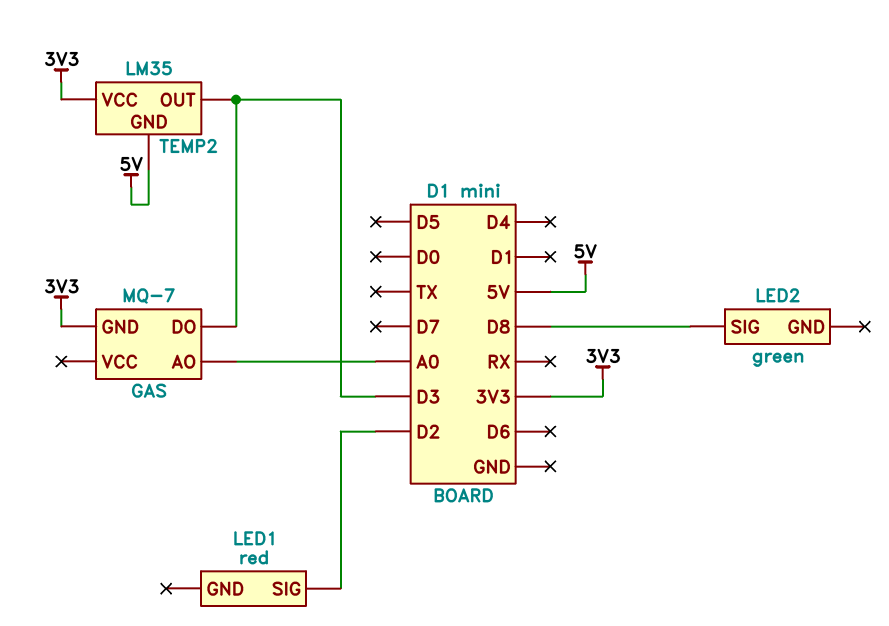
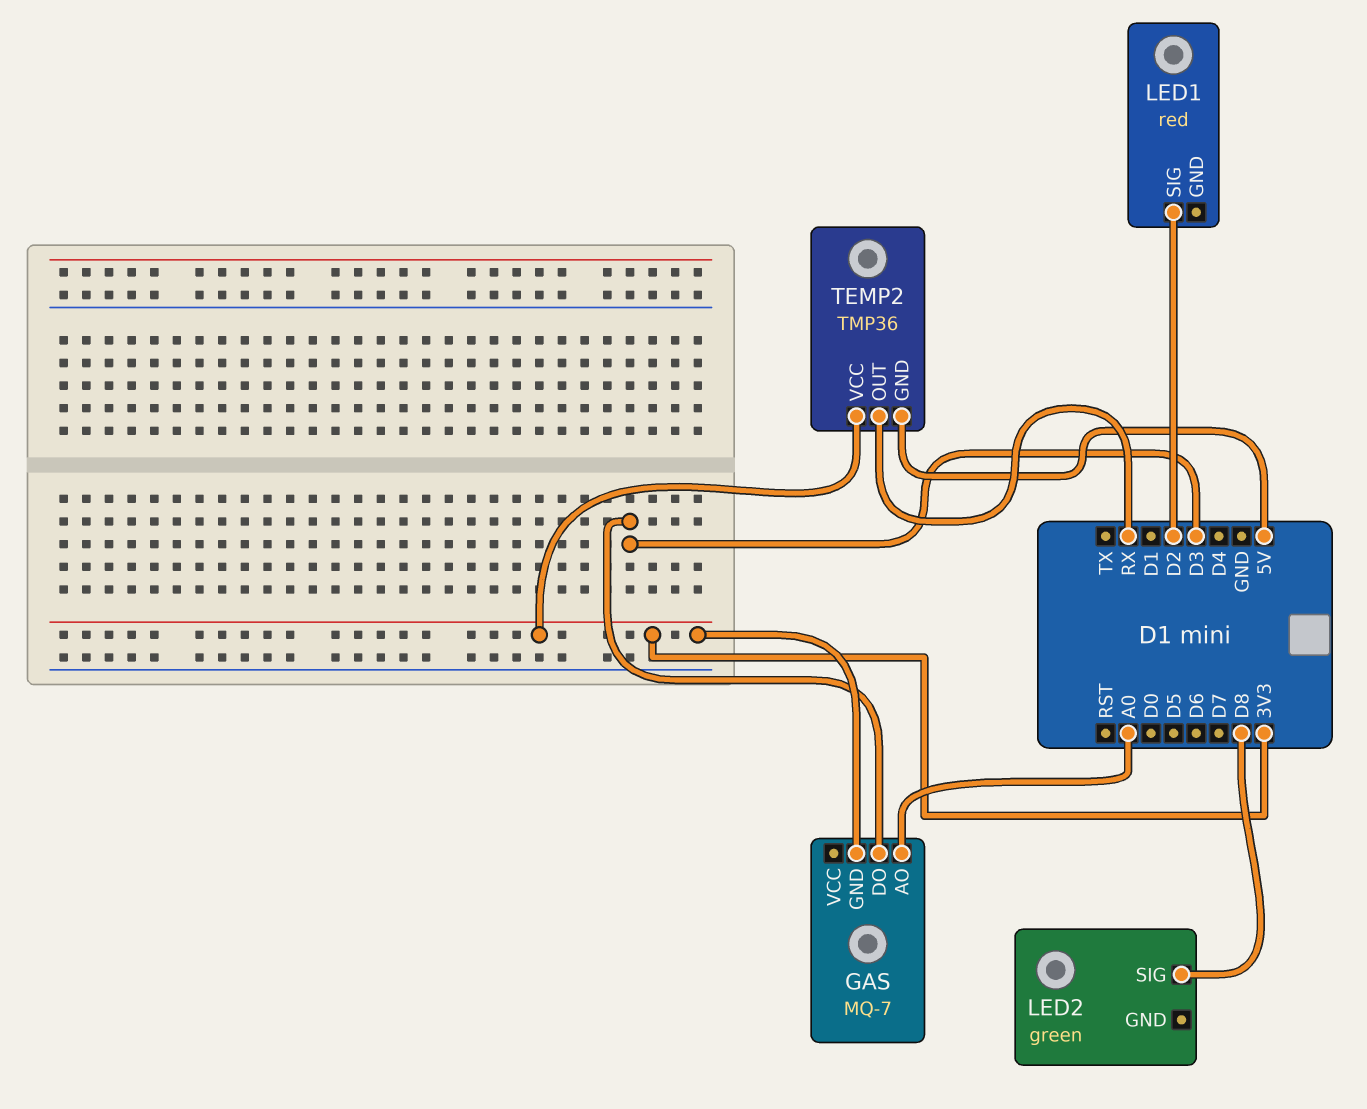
TEMP2: LM35 -> TMP36
TEMP2 pin OUT: D3 -> RX

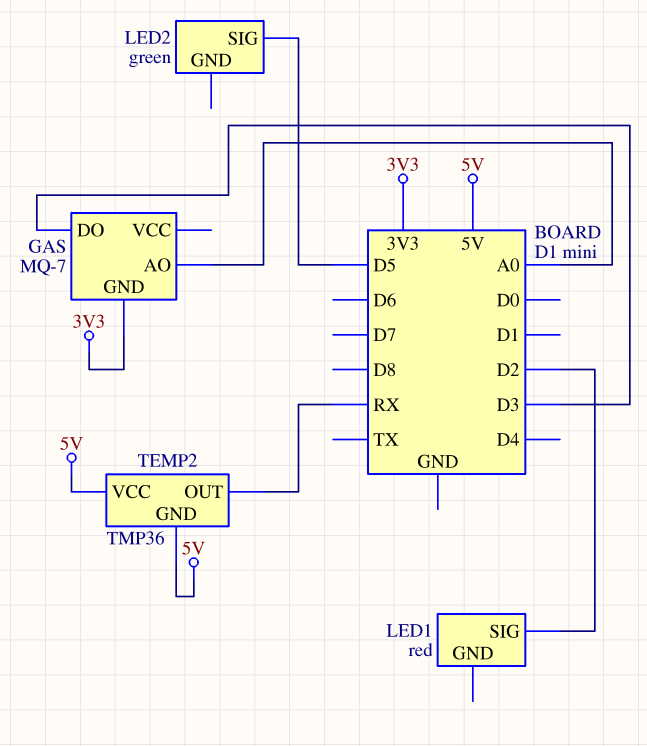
LED2 pin SIG: D8 -> D5
TEMP2 pin VCC: 3V3 -> 5V

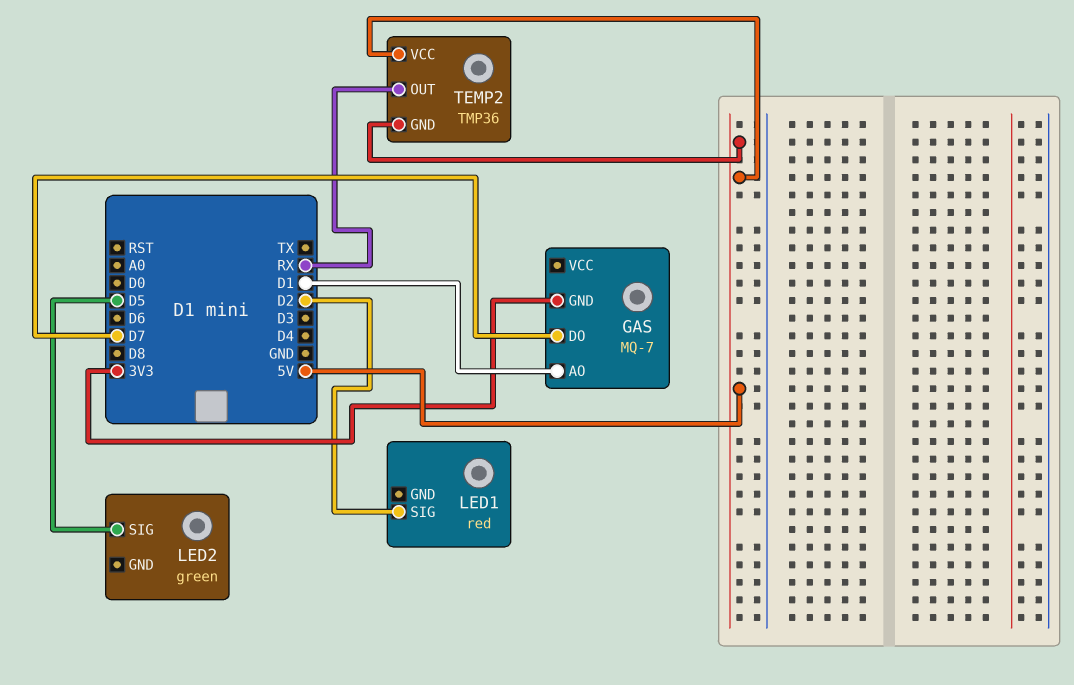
GAS pin AO: A0 -> D1
GAS pin DO: D3 -> D7

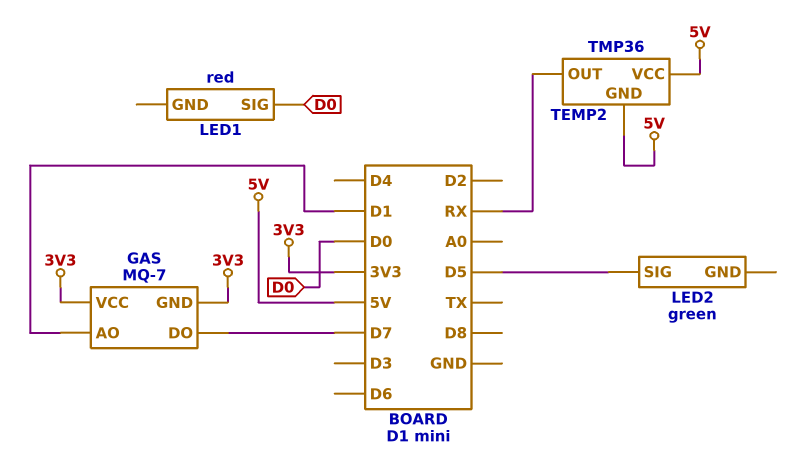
GAS pin VCC: none -> 3V3
LED1 pin SIG: D2 -> D0

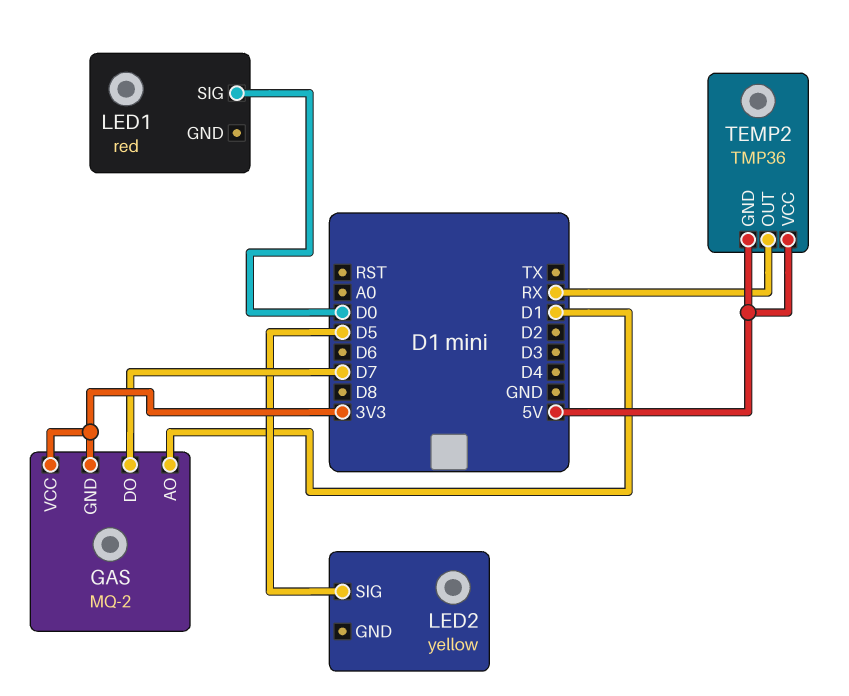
GAS: MQ-7 -> MQ-2
LED2: green -> yellow

